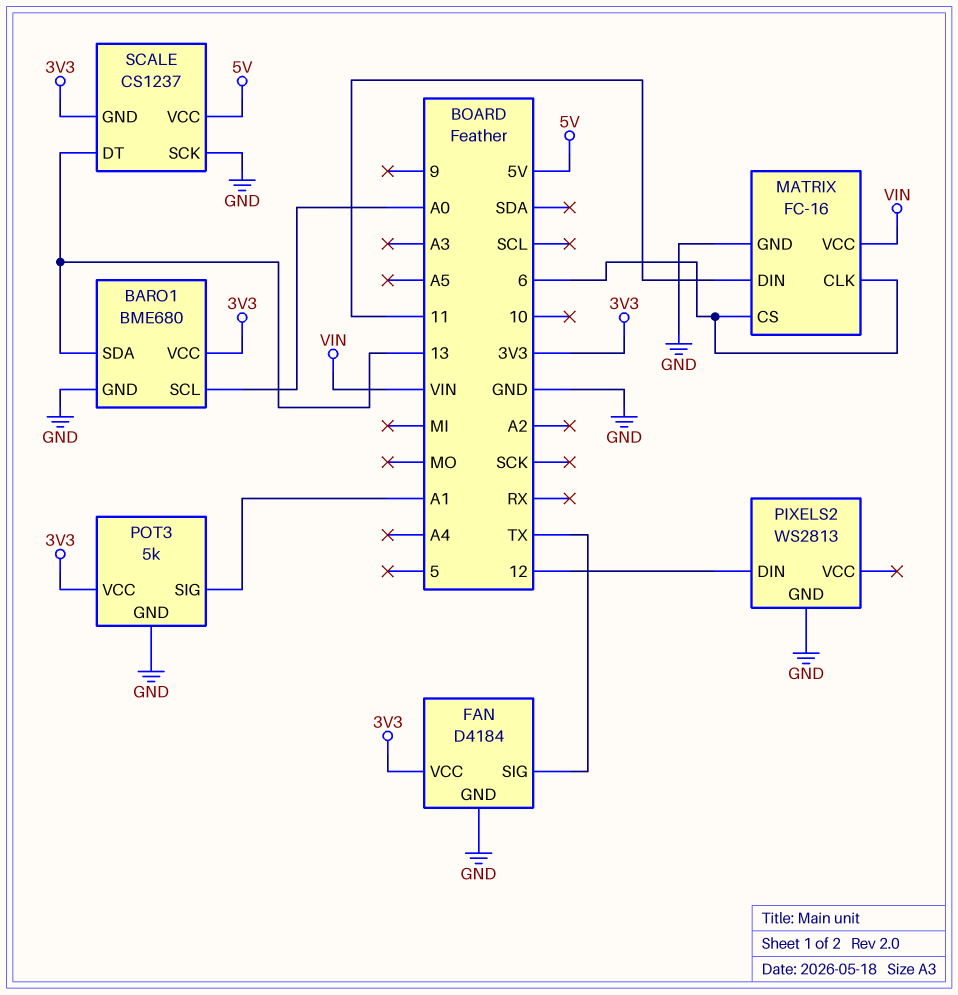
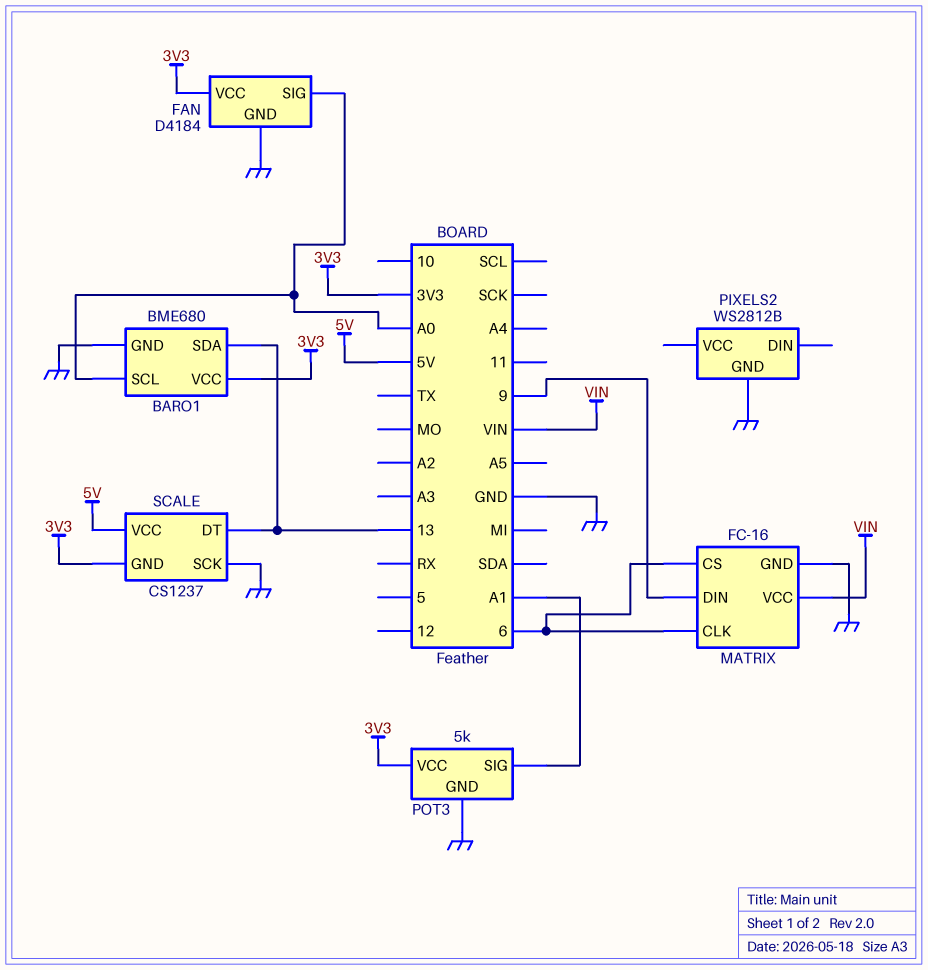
FAN pin SIG: TX -> A0
MATRIX pin DIN: 11 -> 9
PIXELS2: WS2813 -> WS2812B
PIXELS2 pin DIN: 12 -> none

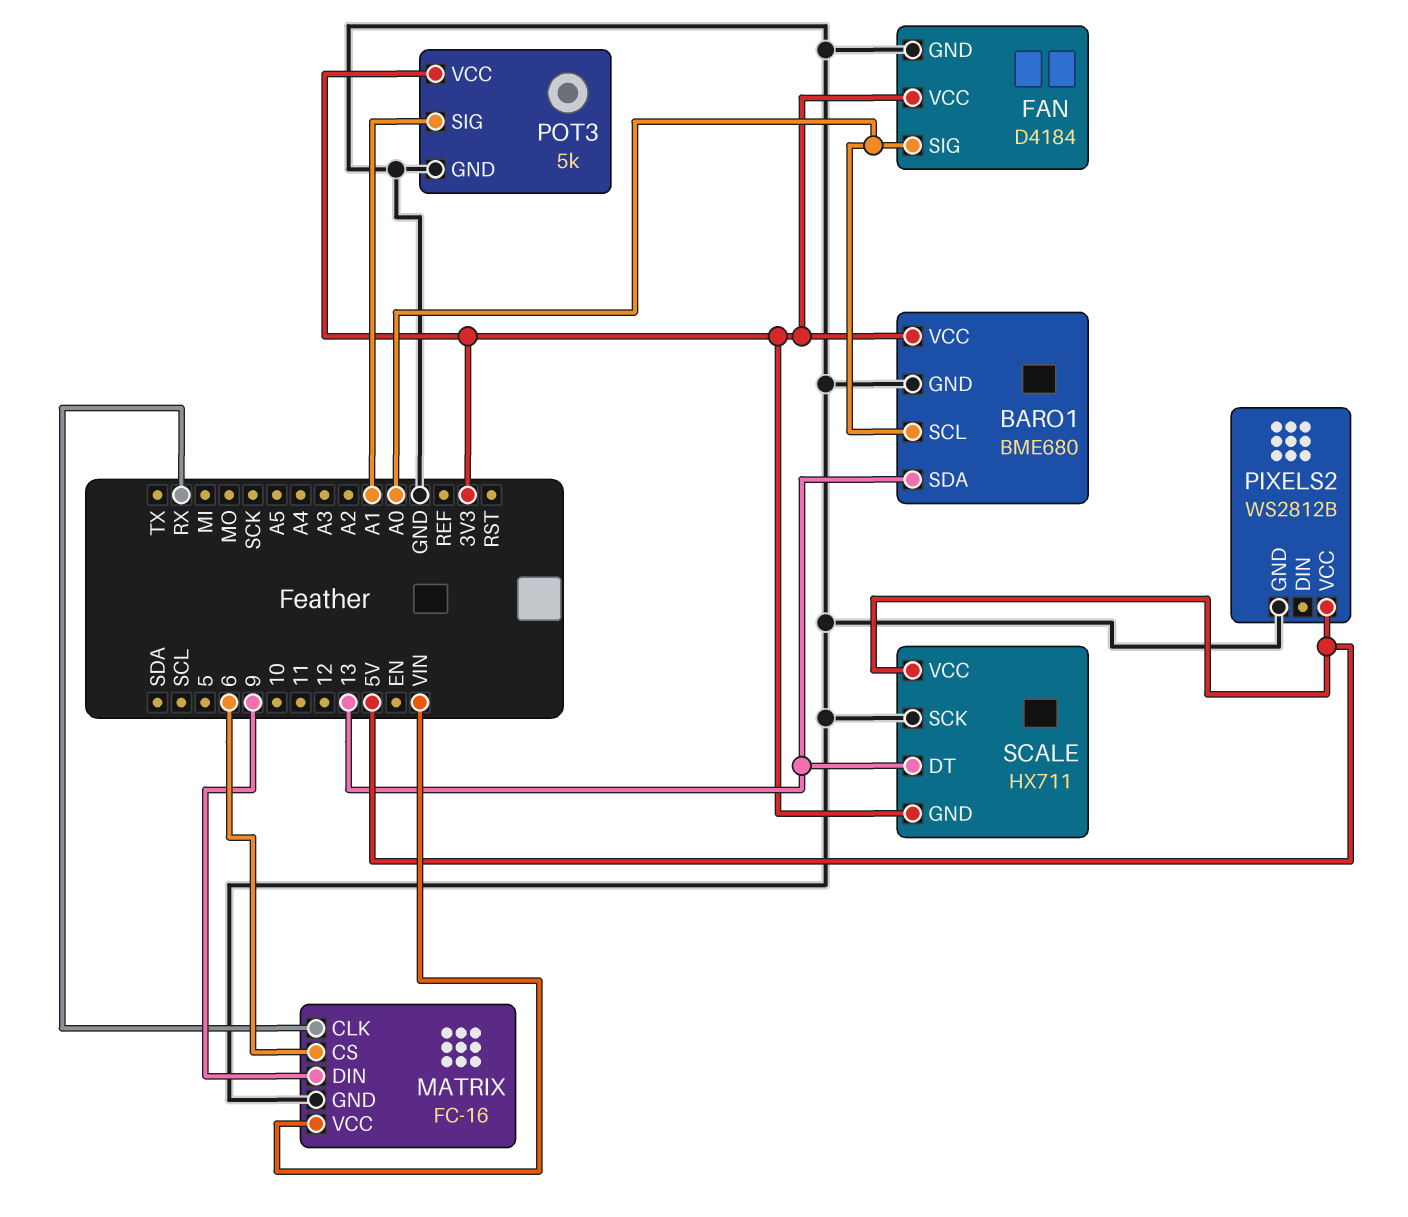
MATRIX pin CLK: 6 -> RX
PIXELS2 pin VCC: none -> 5V
SCALE: CS1237 -> HX711

